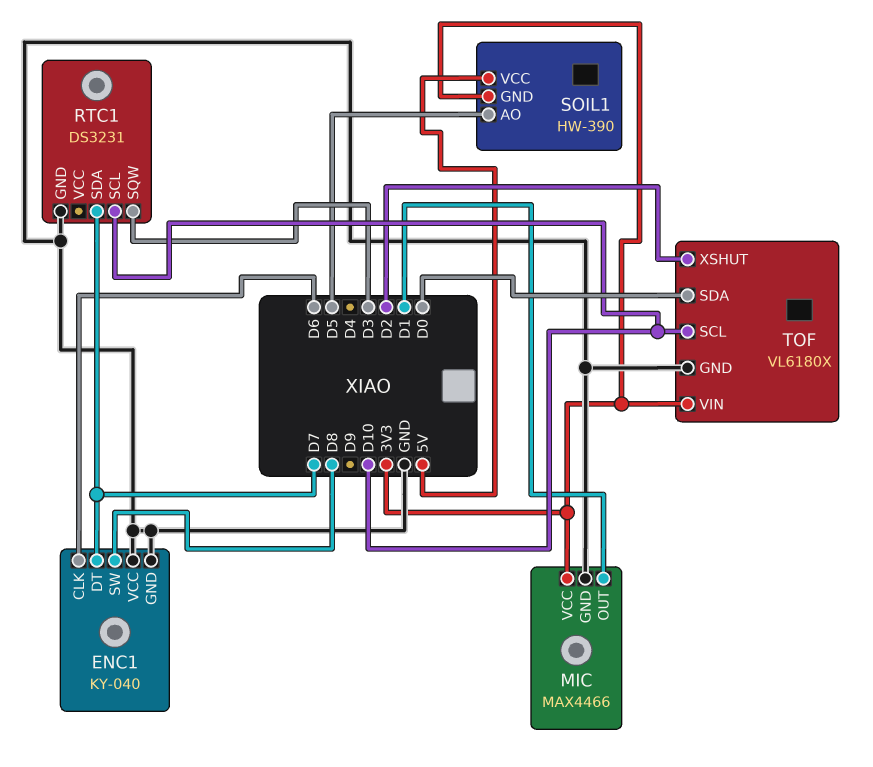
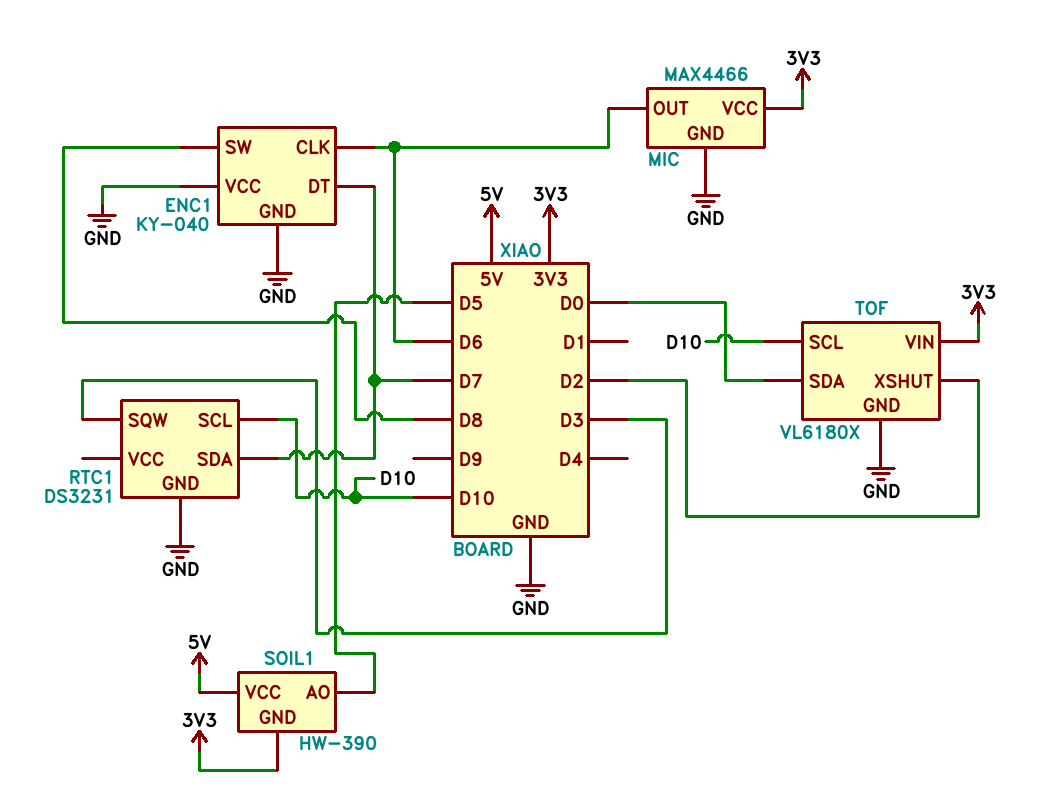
MIC pin OUT: D1 -> D6

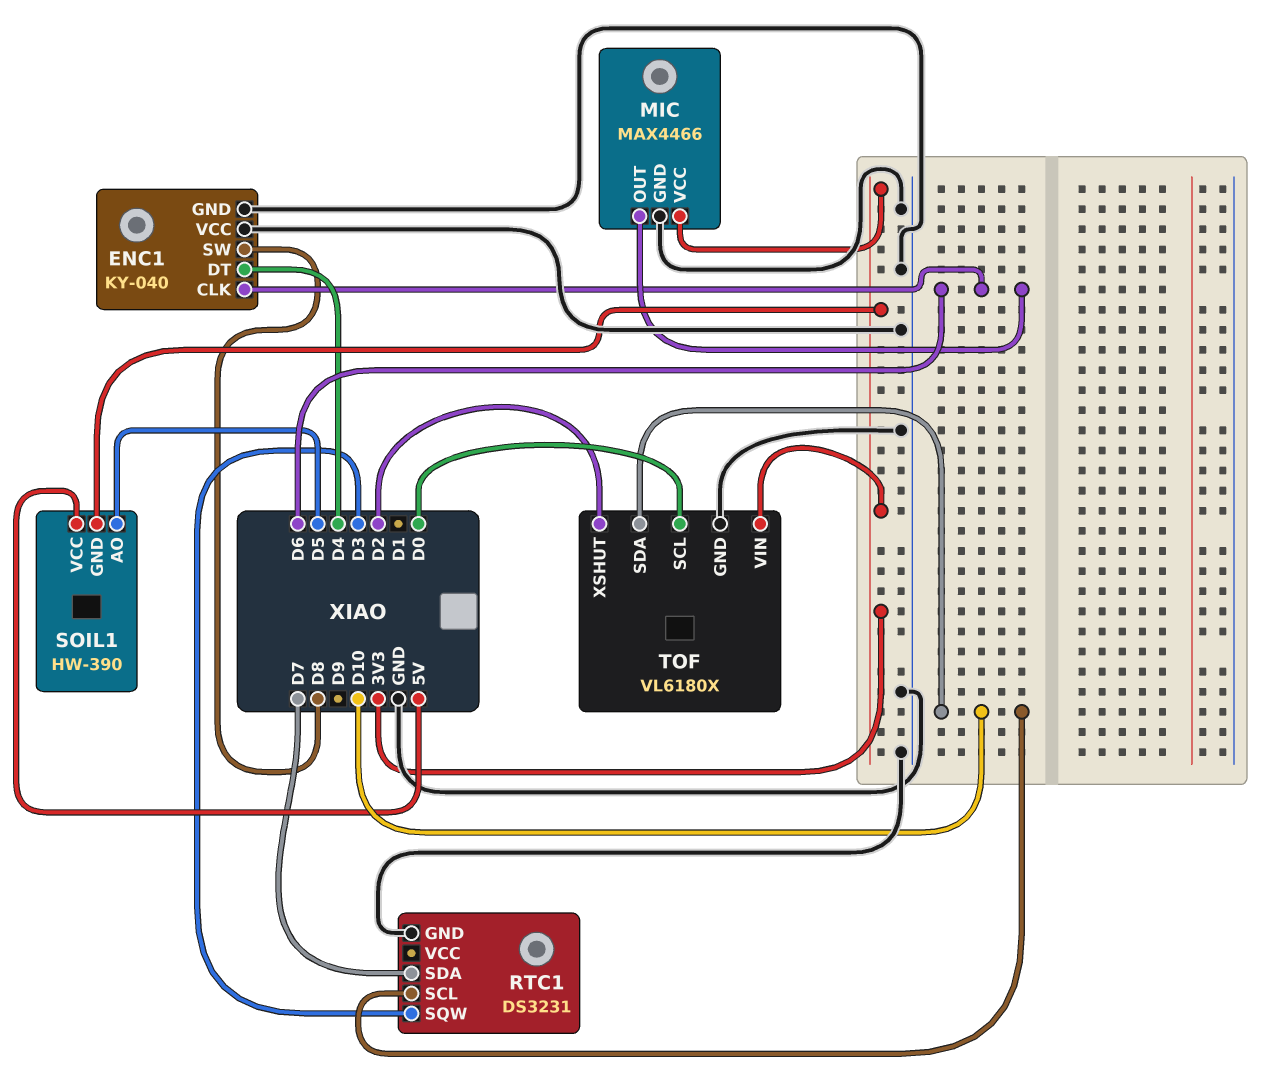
ENC1 pin DT: D7 -> D4
TOF pin SCL: D10 -> D0
TOF pin SDA: D0 -> D10

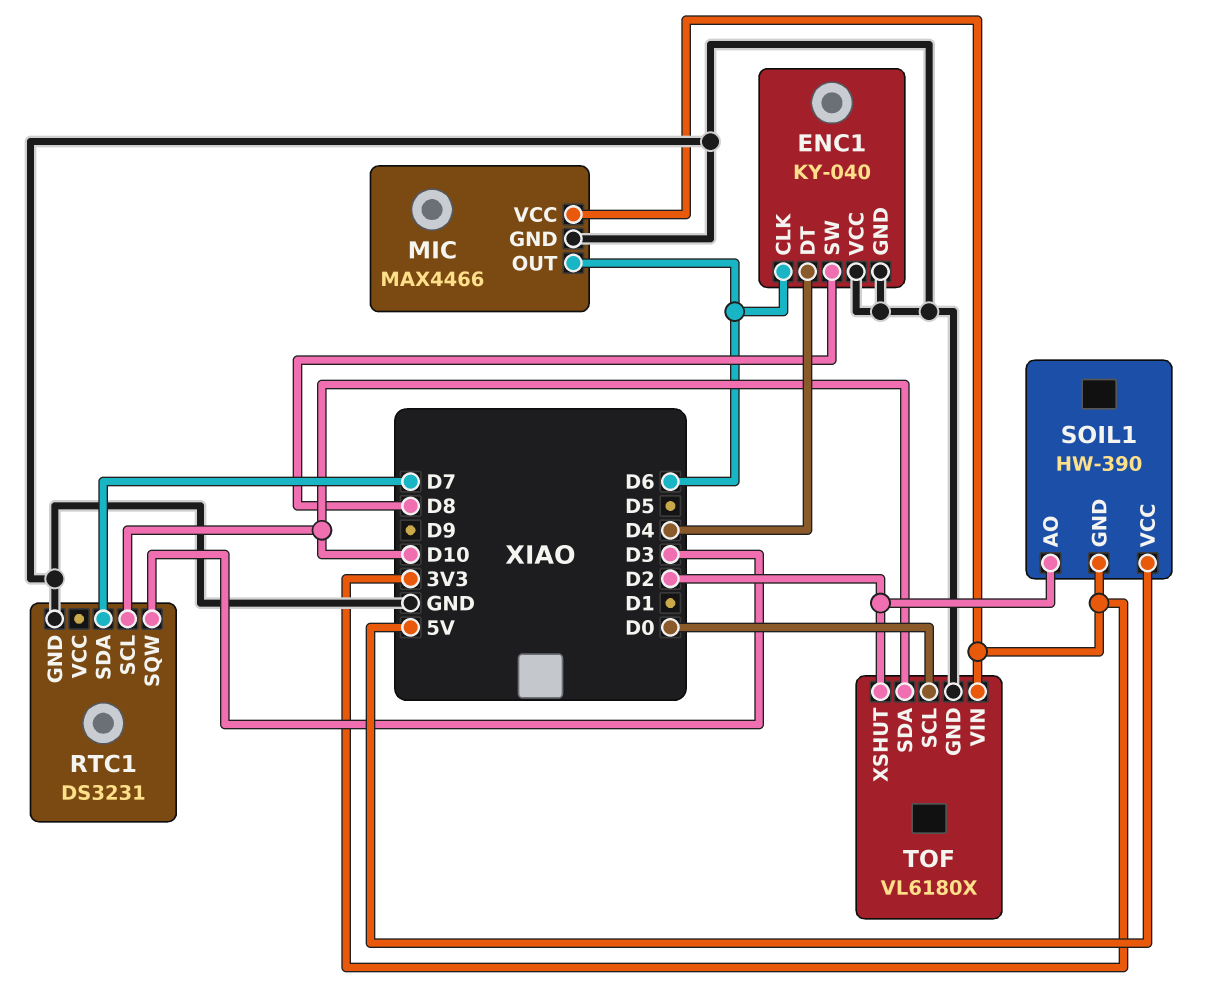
SOIL1 pin AO: D5 -> D2

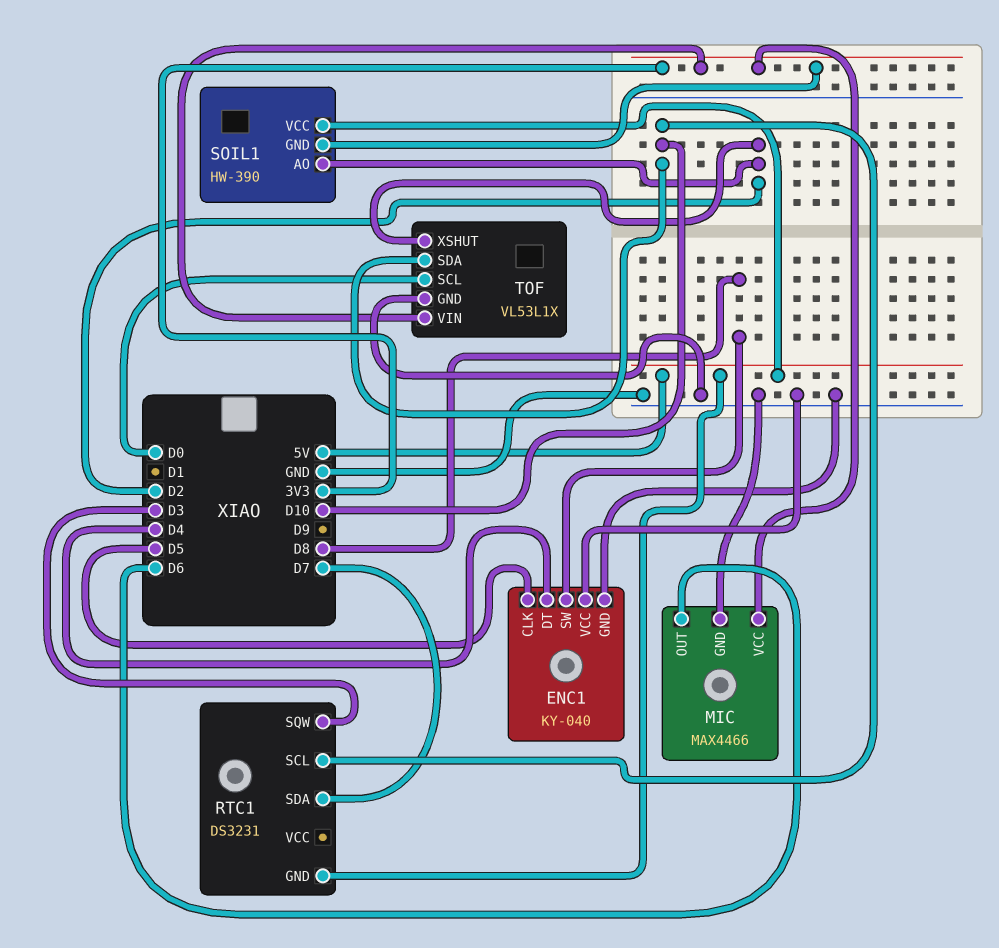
ENC1 pin CLK: D6 -> D5
RTC1 pin GND: GND -> 5V
TOF: VL6180X -> VL53L1X

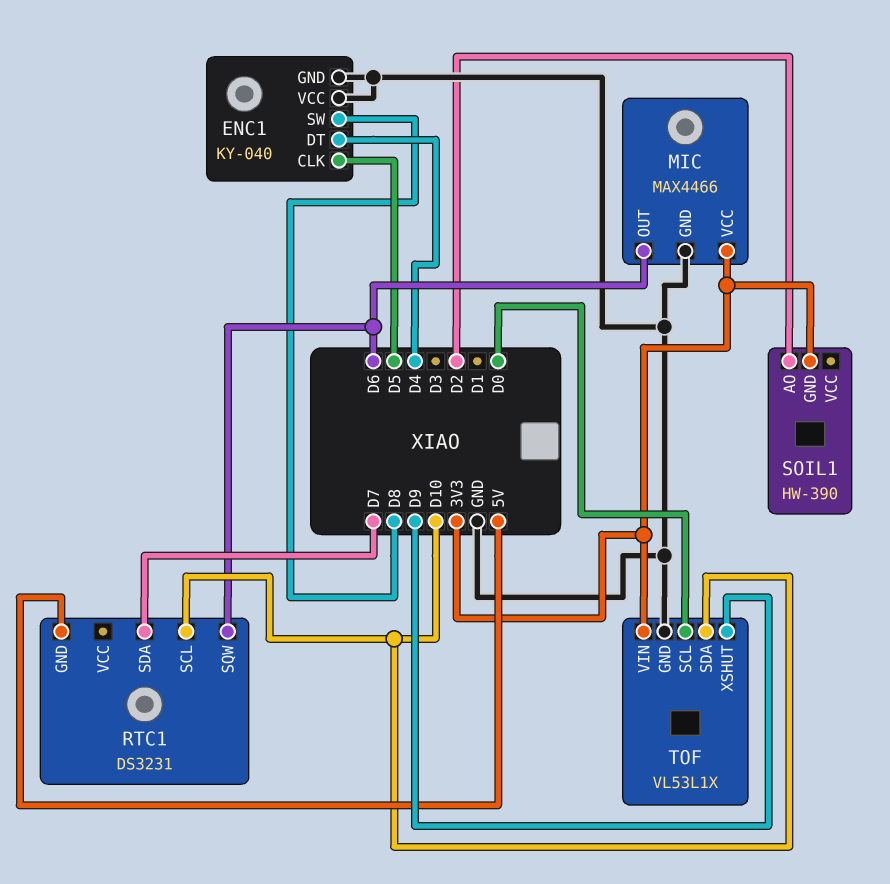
RTC1 pin SQW: D3 -> D6
SOIL1 pin VCC: 5V -> none
TOF pin XSHUT: D2 -> D9

